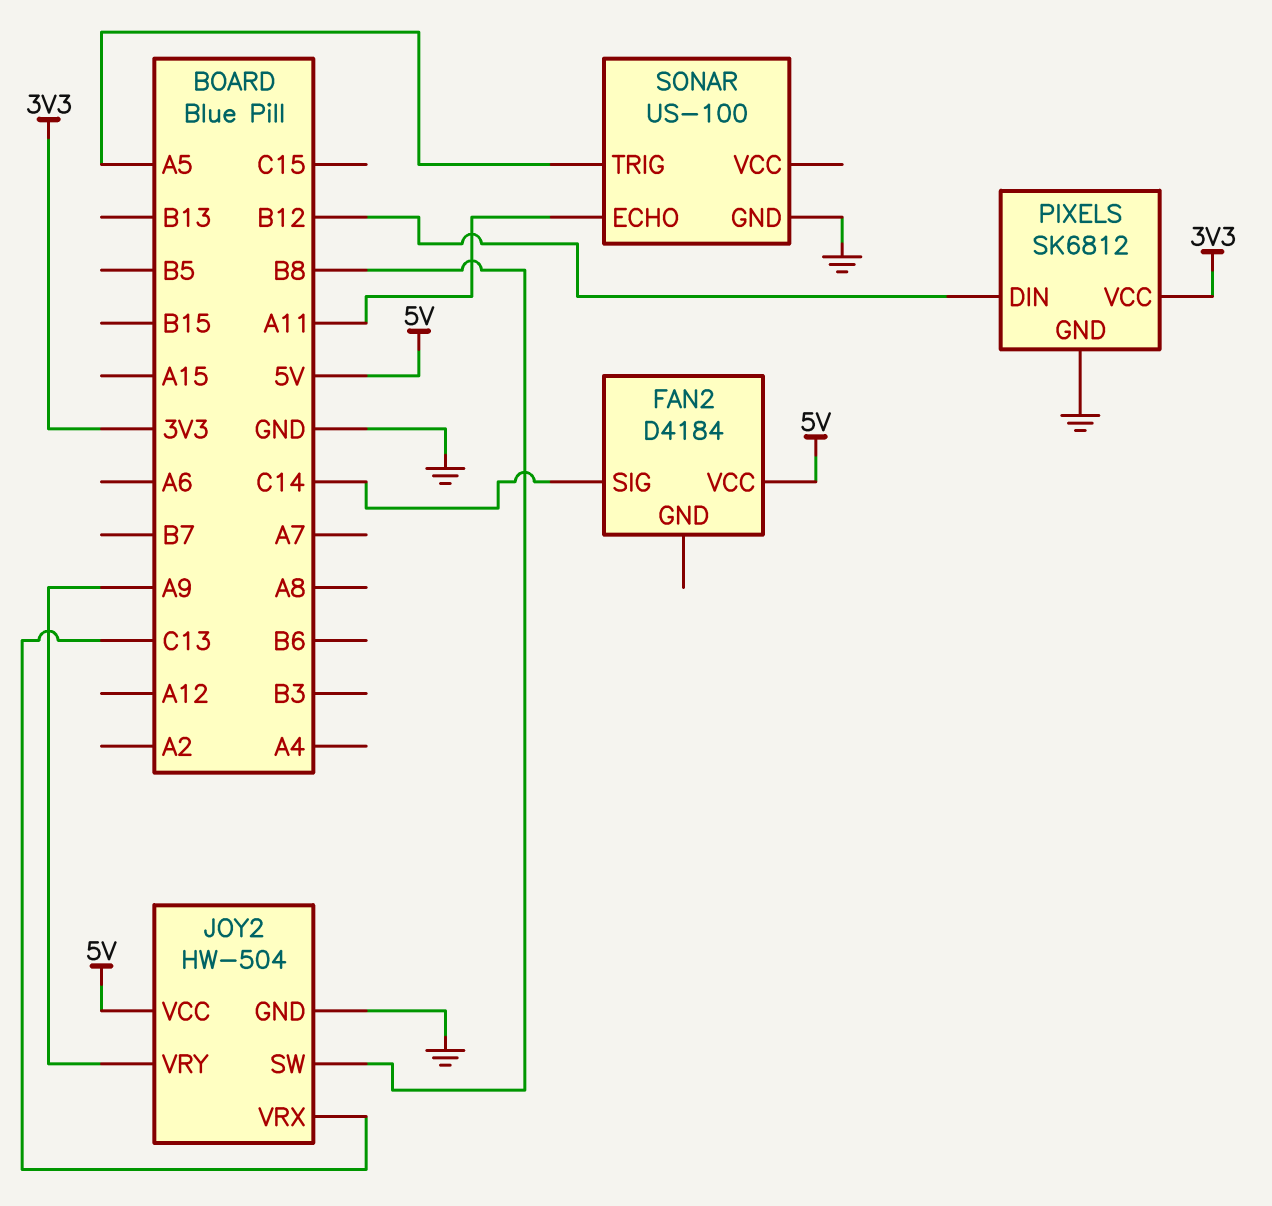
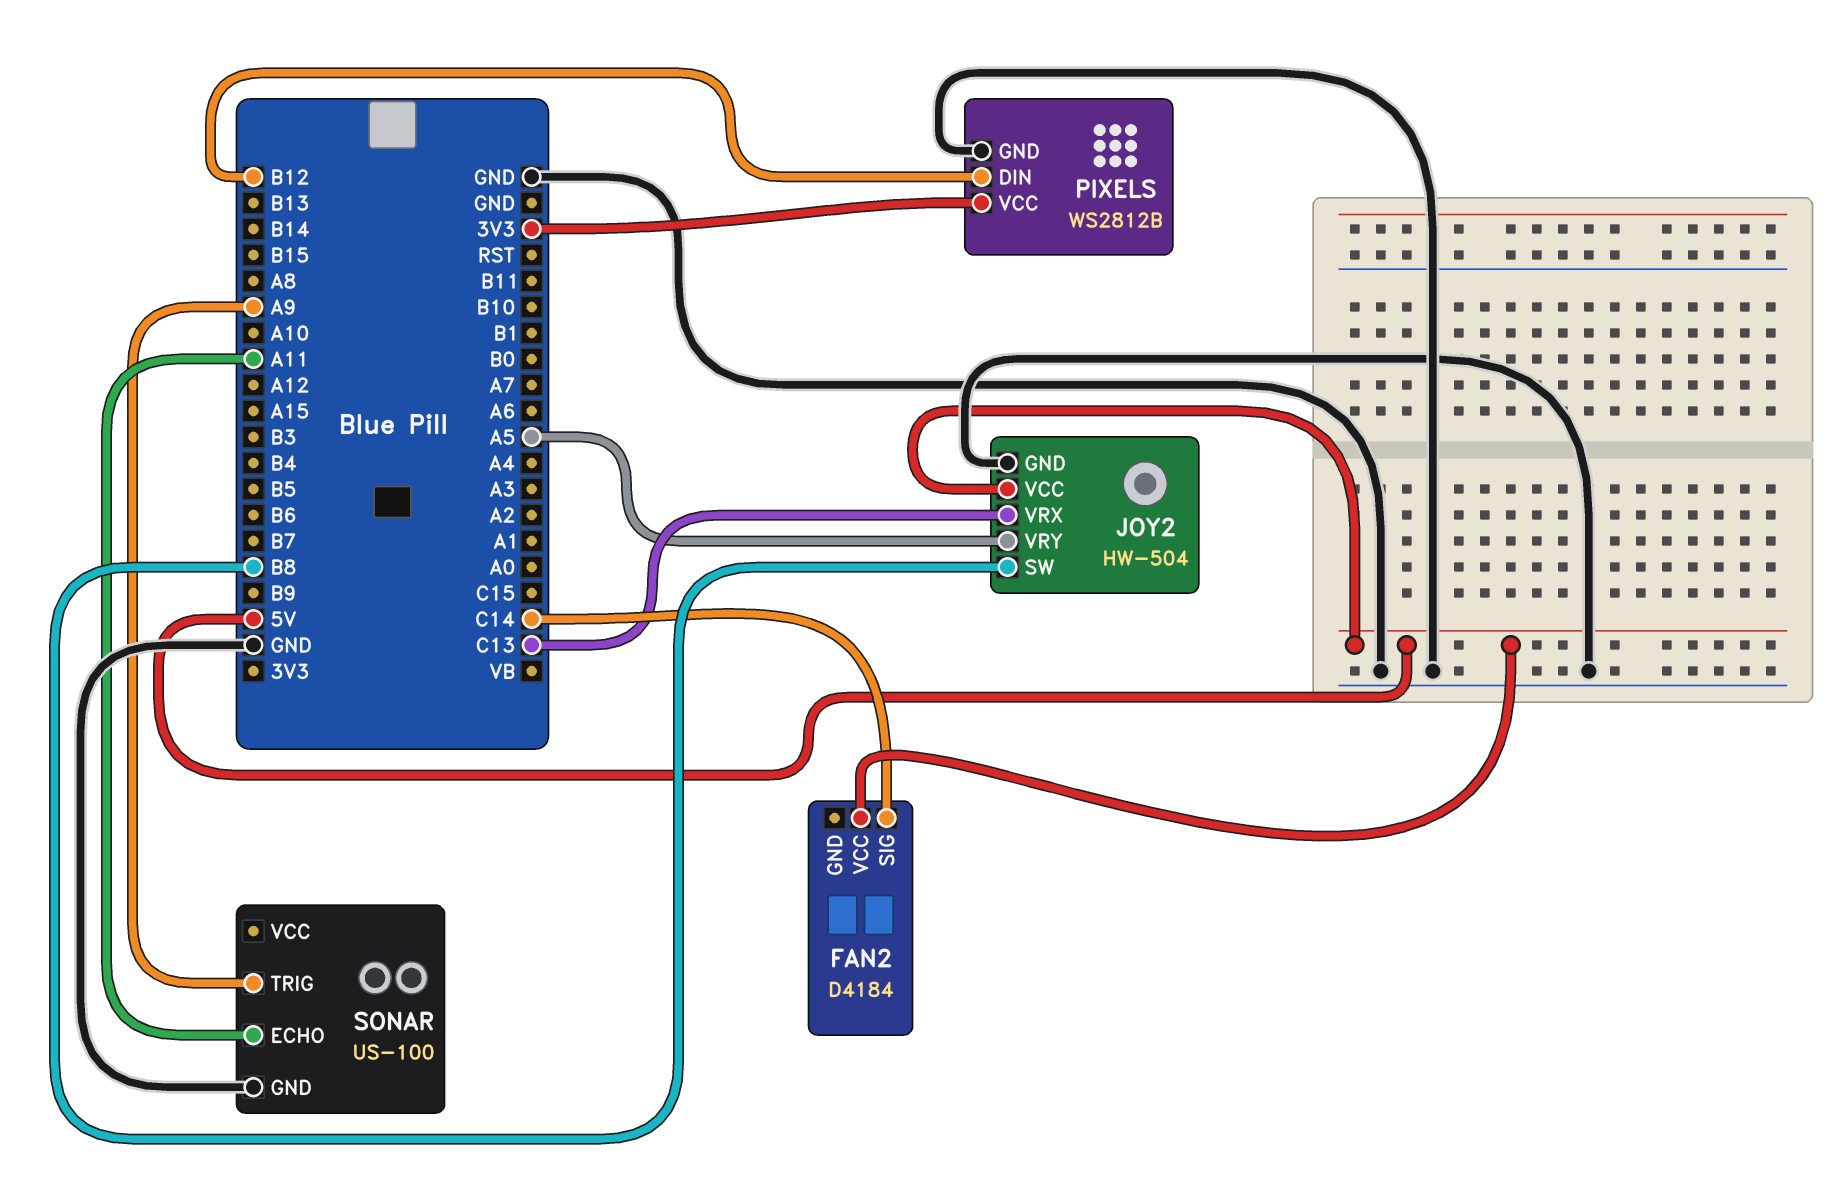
JOY2 pin VRY: A9 -> A5
PIXELS: SK6812 -> WS2812B
SONAR pin TRIG: A5 -> A9

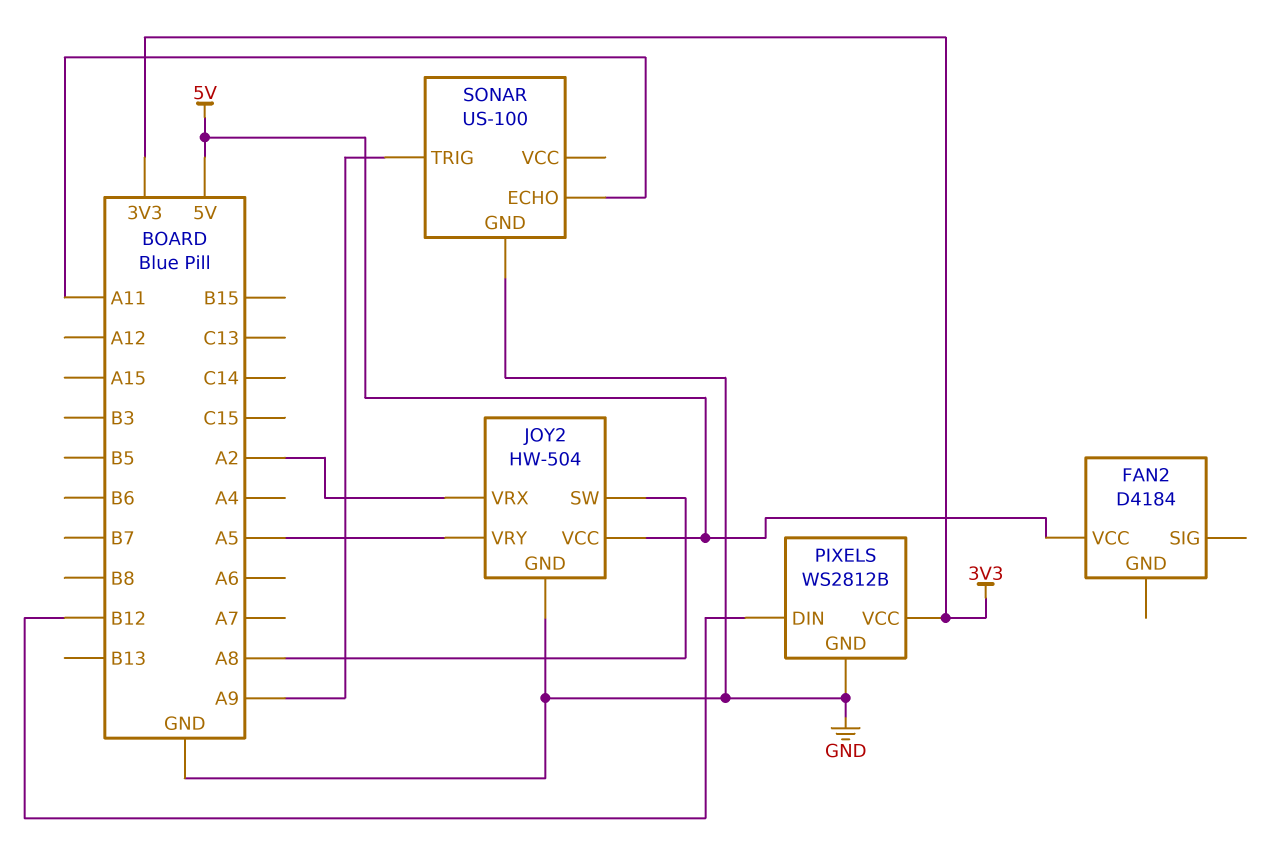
FAN2 pin SIG: C14 -> none
JOY2 pin SW: B8 -> A8
JOY2 pin VRX: C13 -> A2

